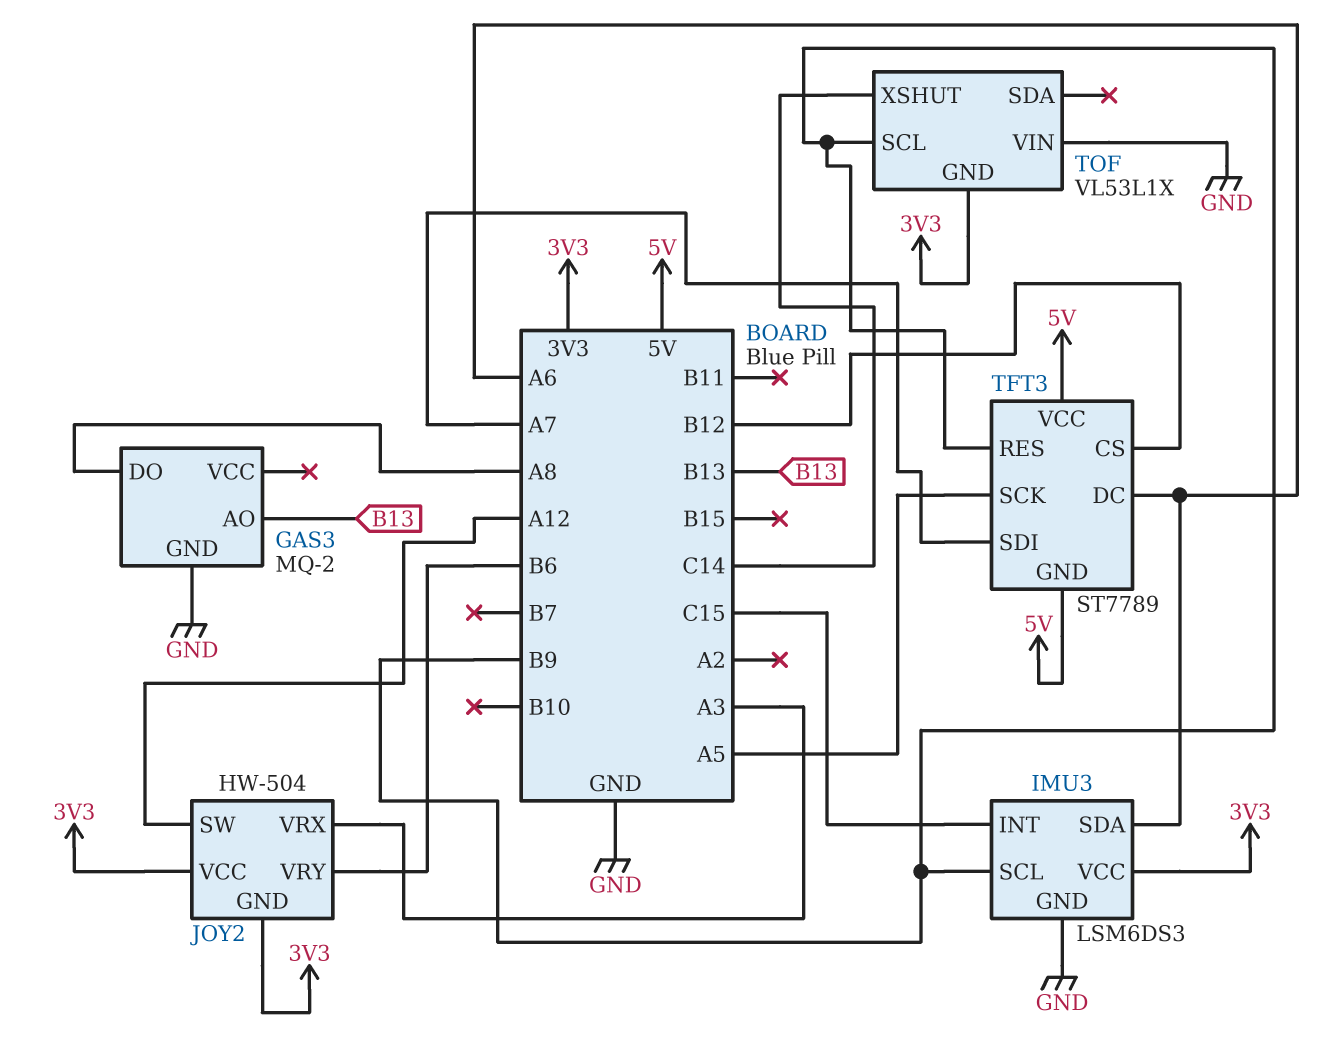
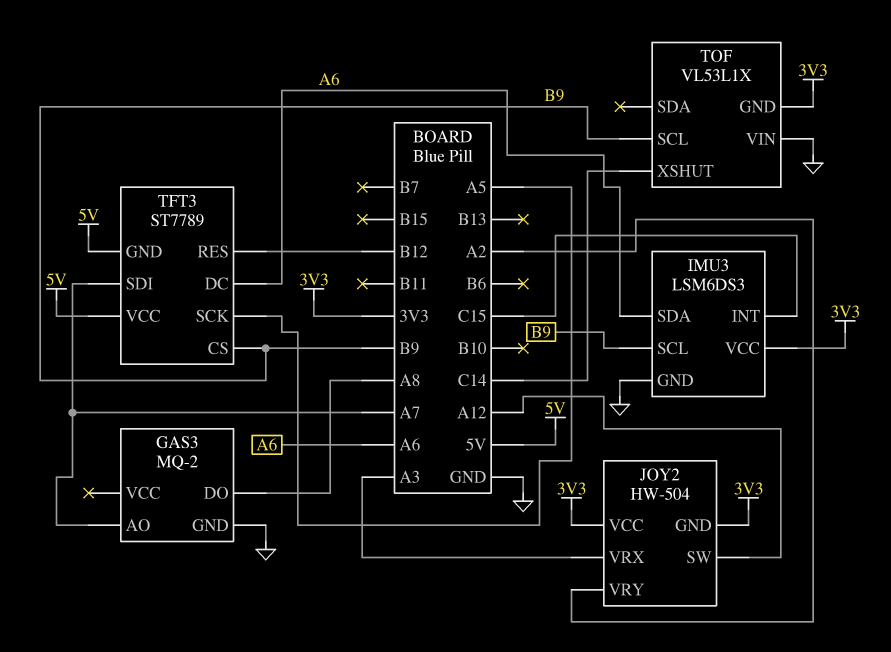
GAS3 pin AO: B13 -> A7
JOY2 pin VRY: B6 -> A2
TFT3 pin CS: B12 -> B9
TFT3 pin RES: B9 -> B12

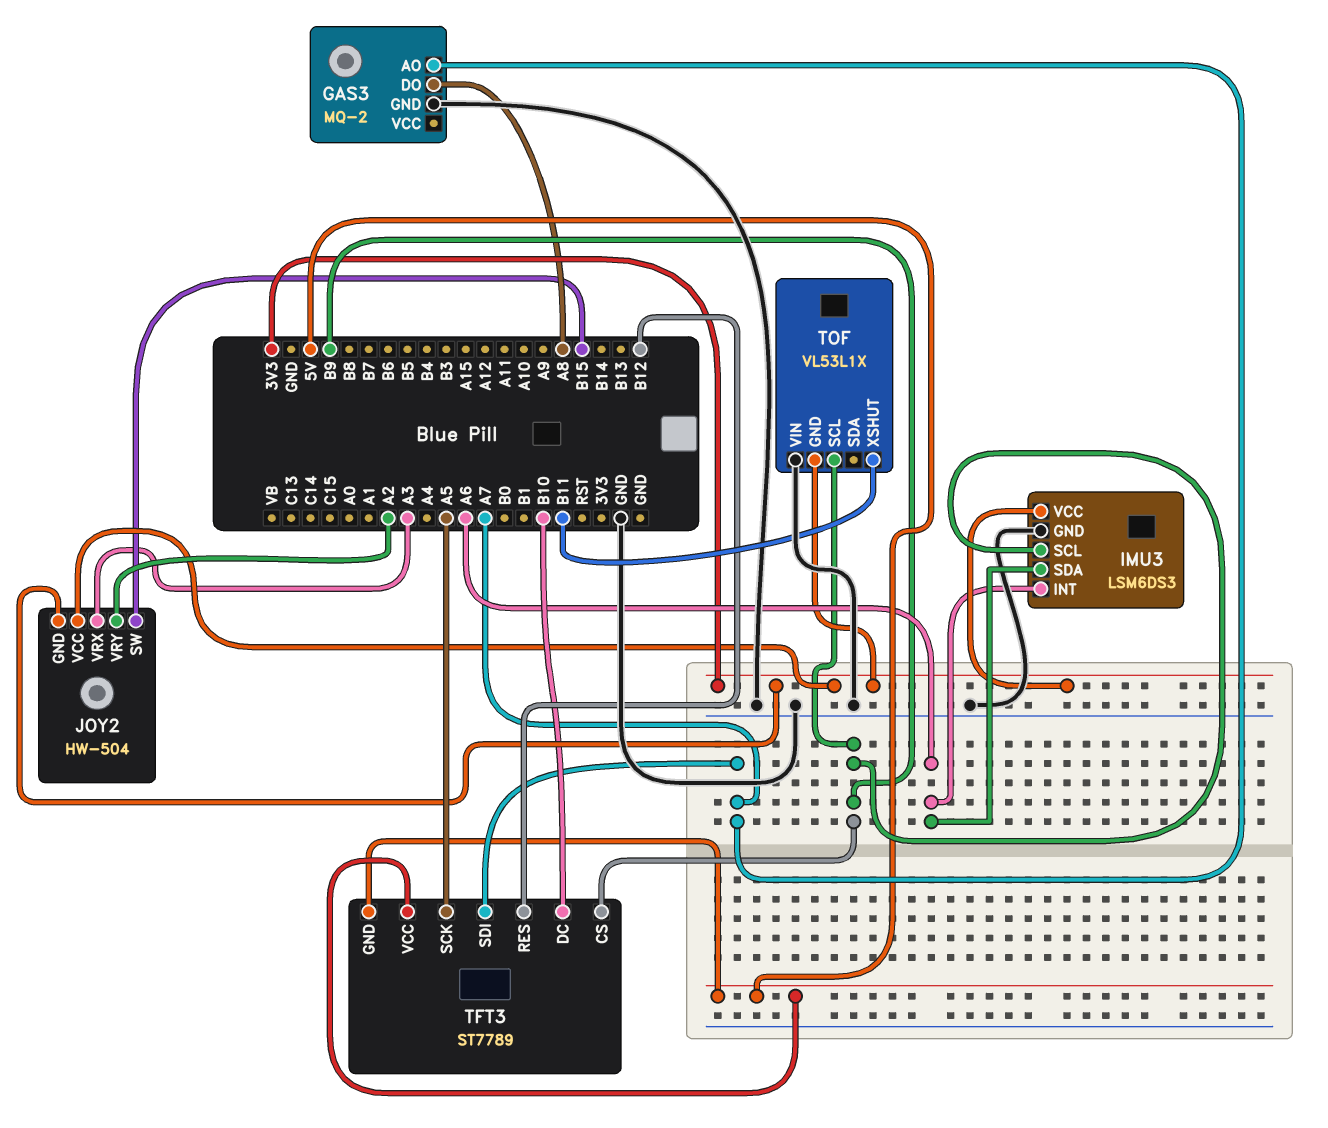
IMU3 pin INT: C15 -> A6
JOY2 pin SW: A12 -> B15
TFT3 pin DC: A6 -> B10
TOF pin XSHUT: C14 -> B11

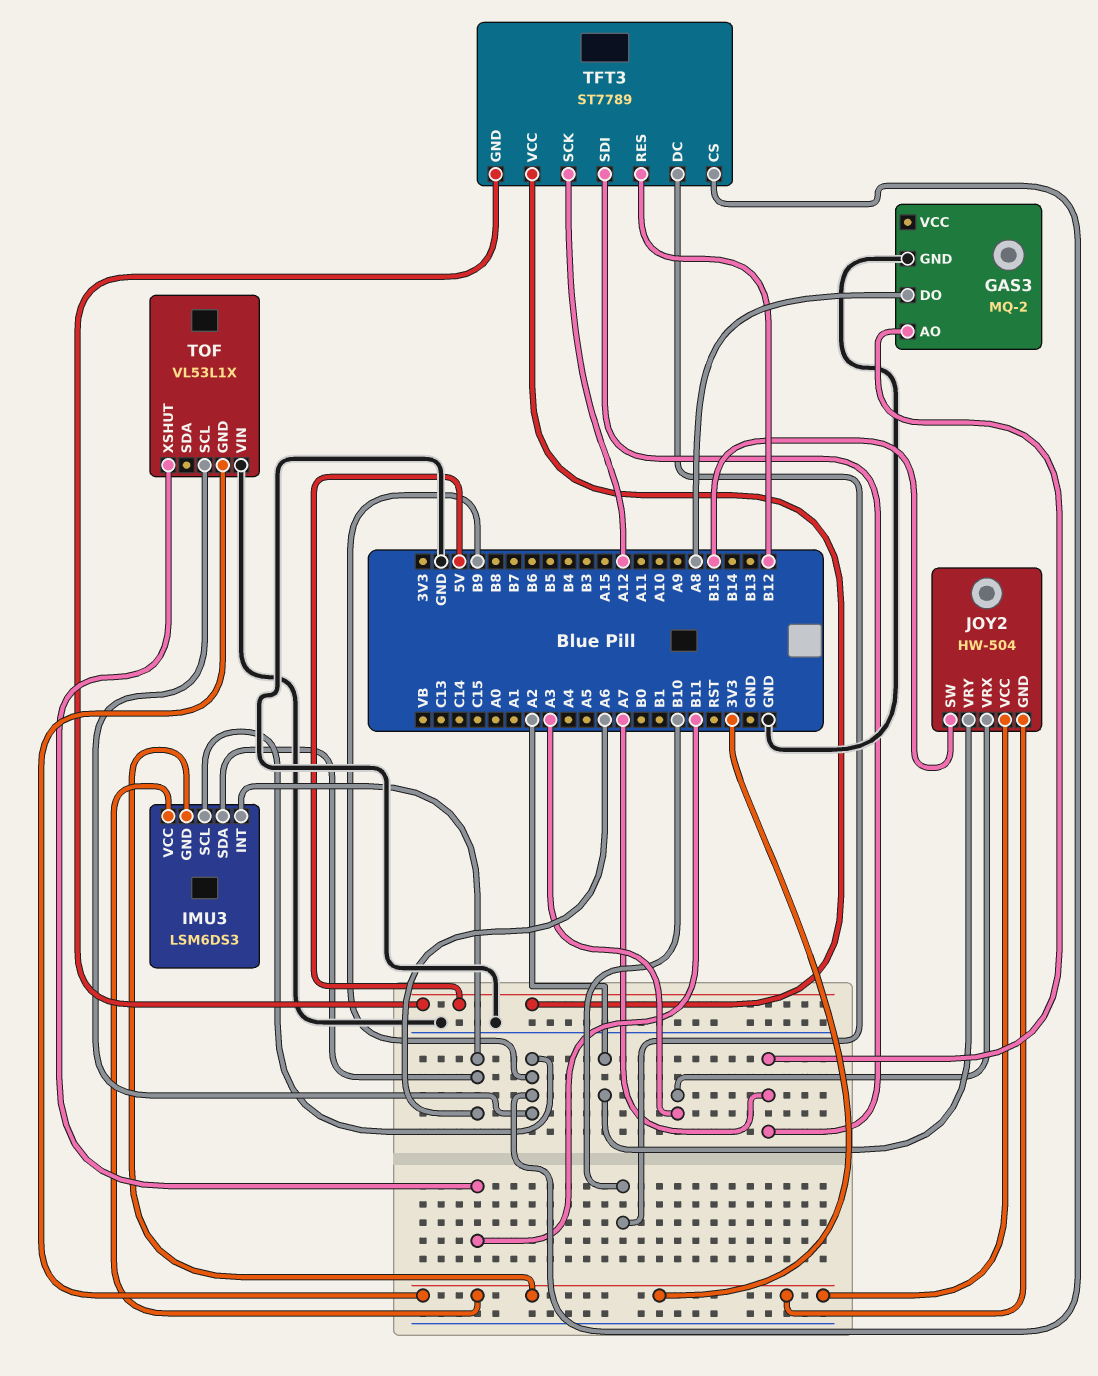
IMU3 pin GND: GND -> 3V3
TFT3 pin SCK: A5 -> A12

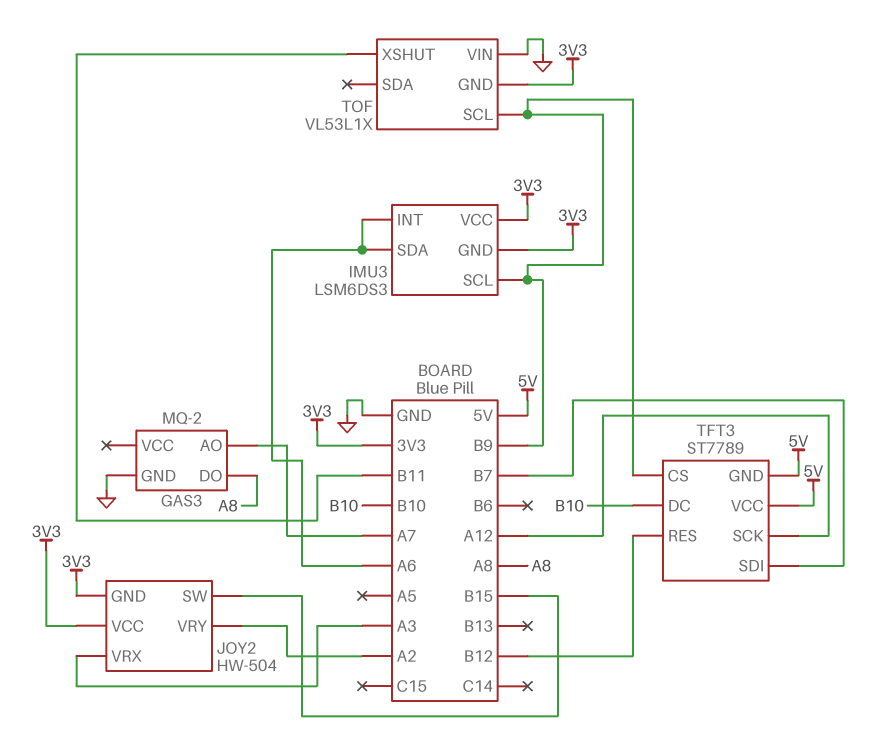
TFT3 pin SDI: A7 -> B7

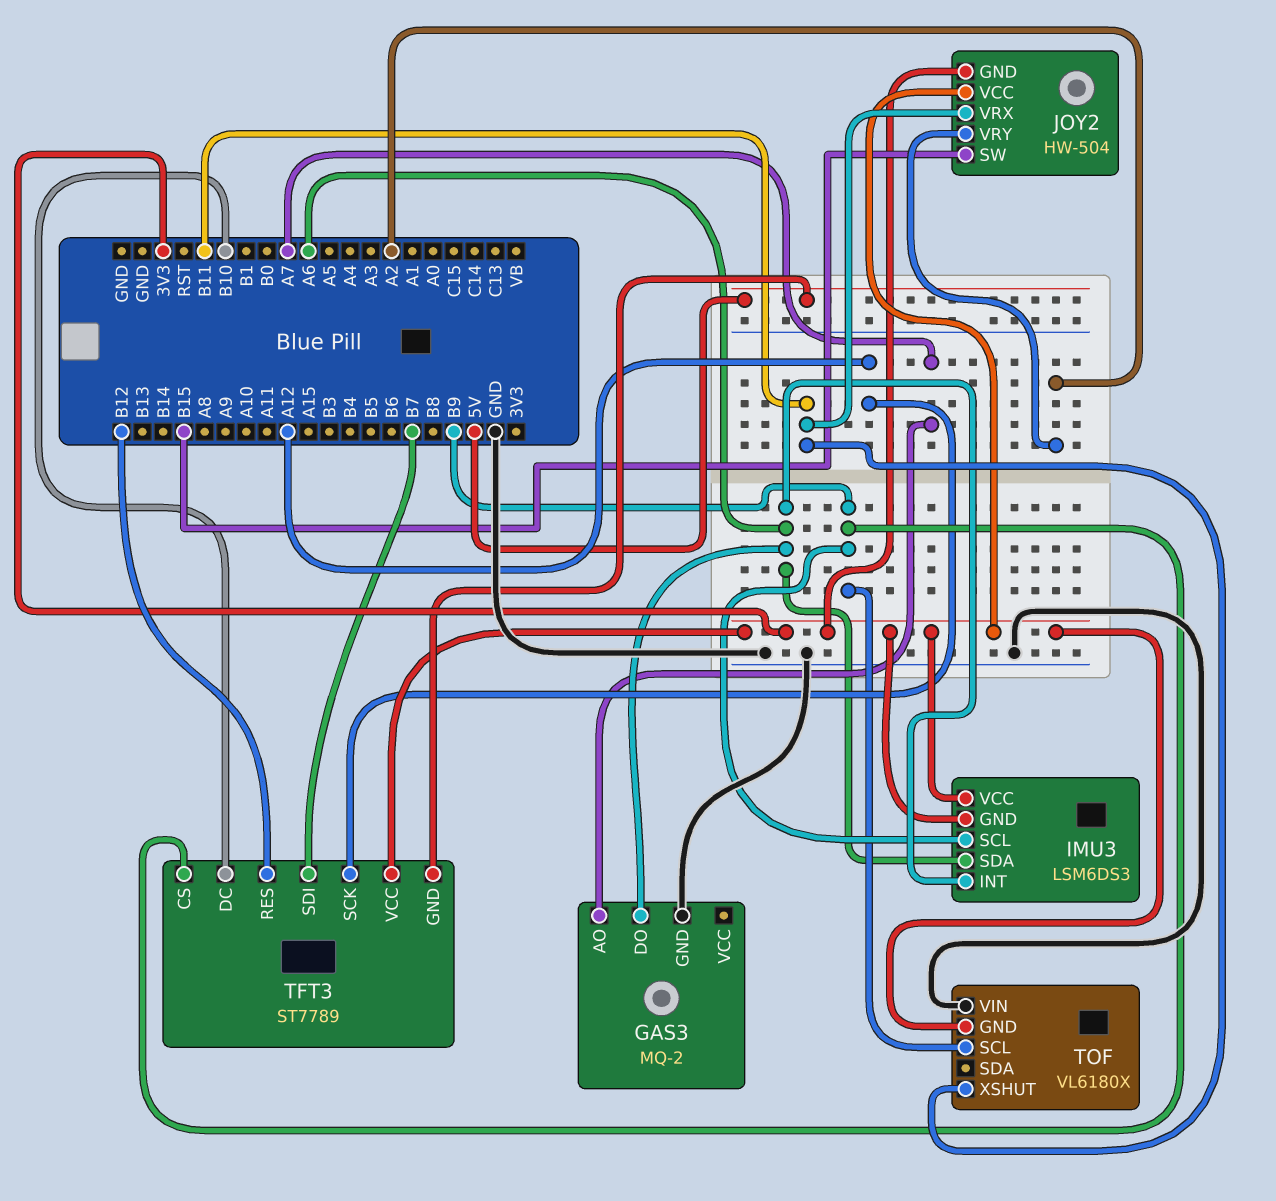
GAS3 pin DO: A8 -> A6
JOY2 pin VRX: A3 -> B11
TFT3 pin VCC: 5V -> 3V3
TOF: VL53L1X -> VL6180X

